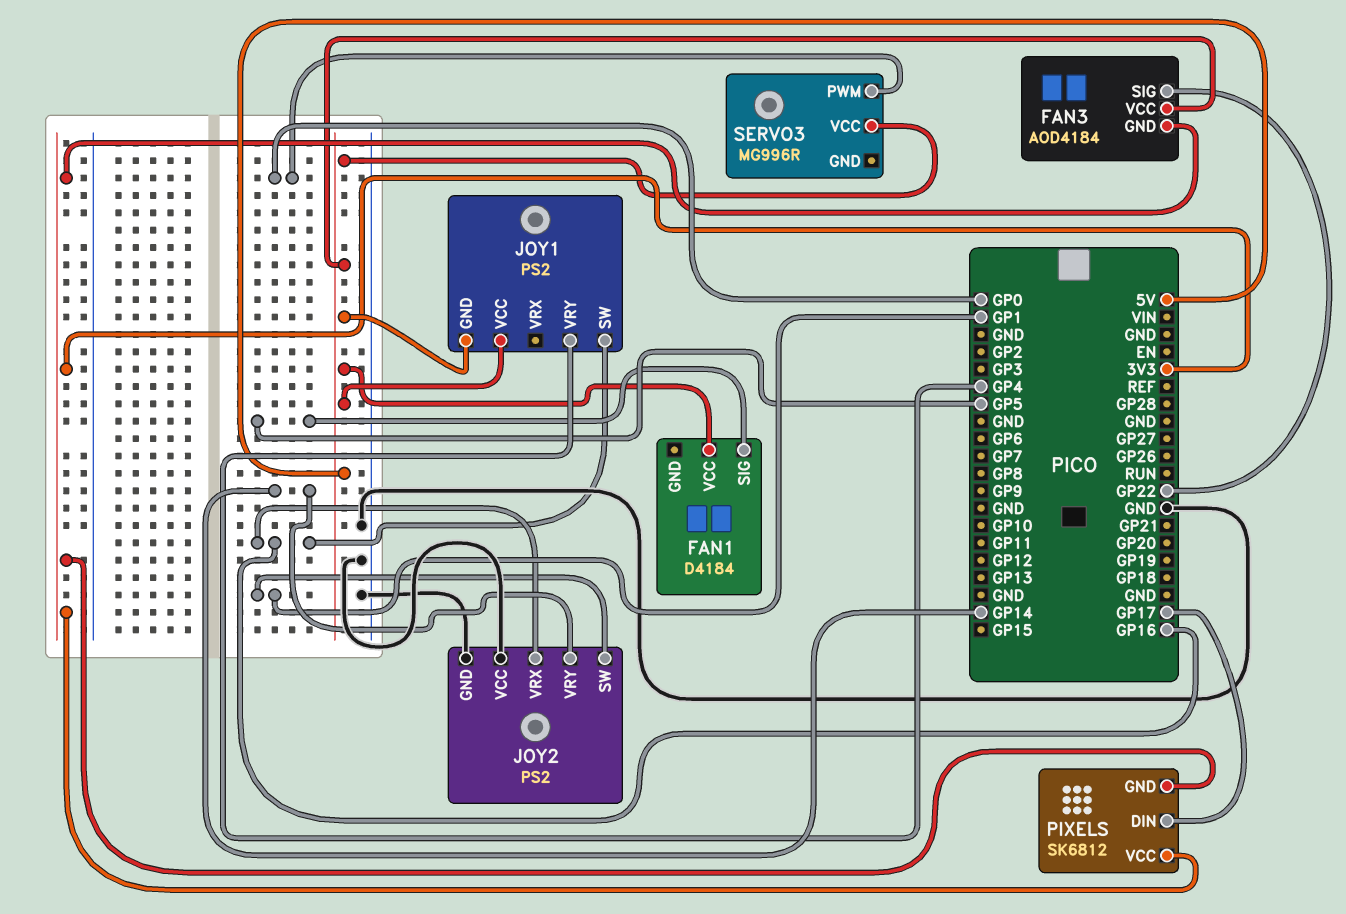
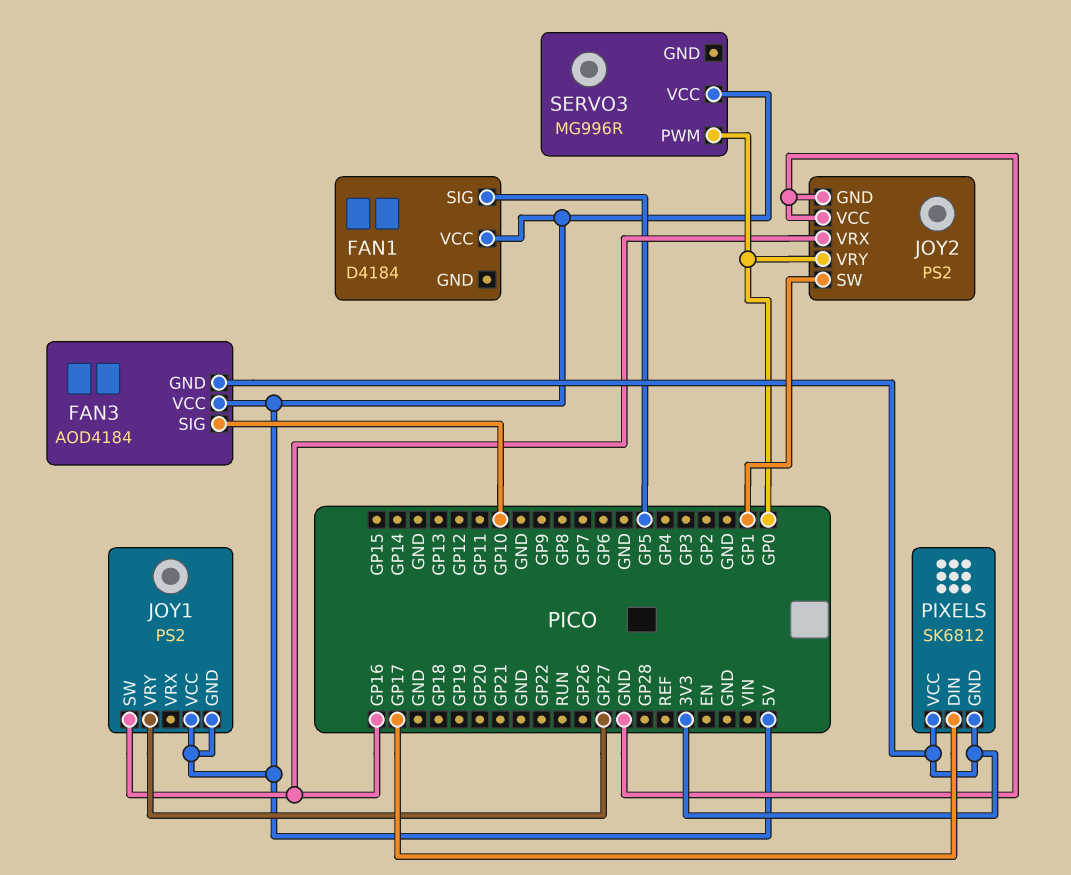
FAN3 pin SIG: GP22 -> GP10
JOY1 pin VRY: GP4 -> GP27
JOY2 pin VRY: GP14 -> GP0

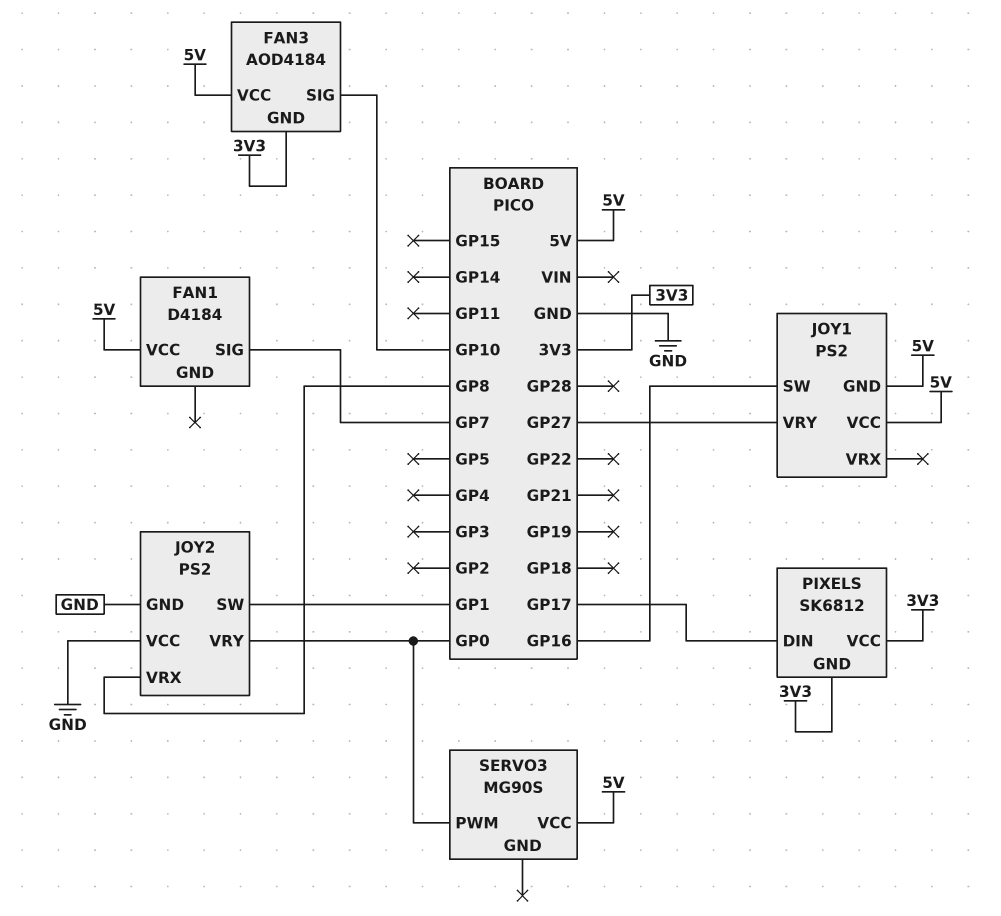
FAN1 pin SIG: GP5 -> GP7
JOY2 pin VRX: GP16 -> GP8
SERVO3: MG996R -> MG90S

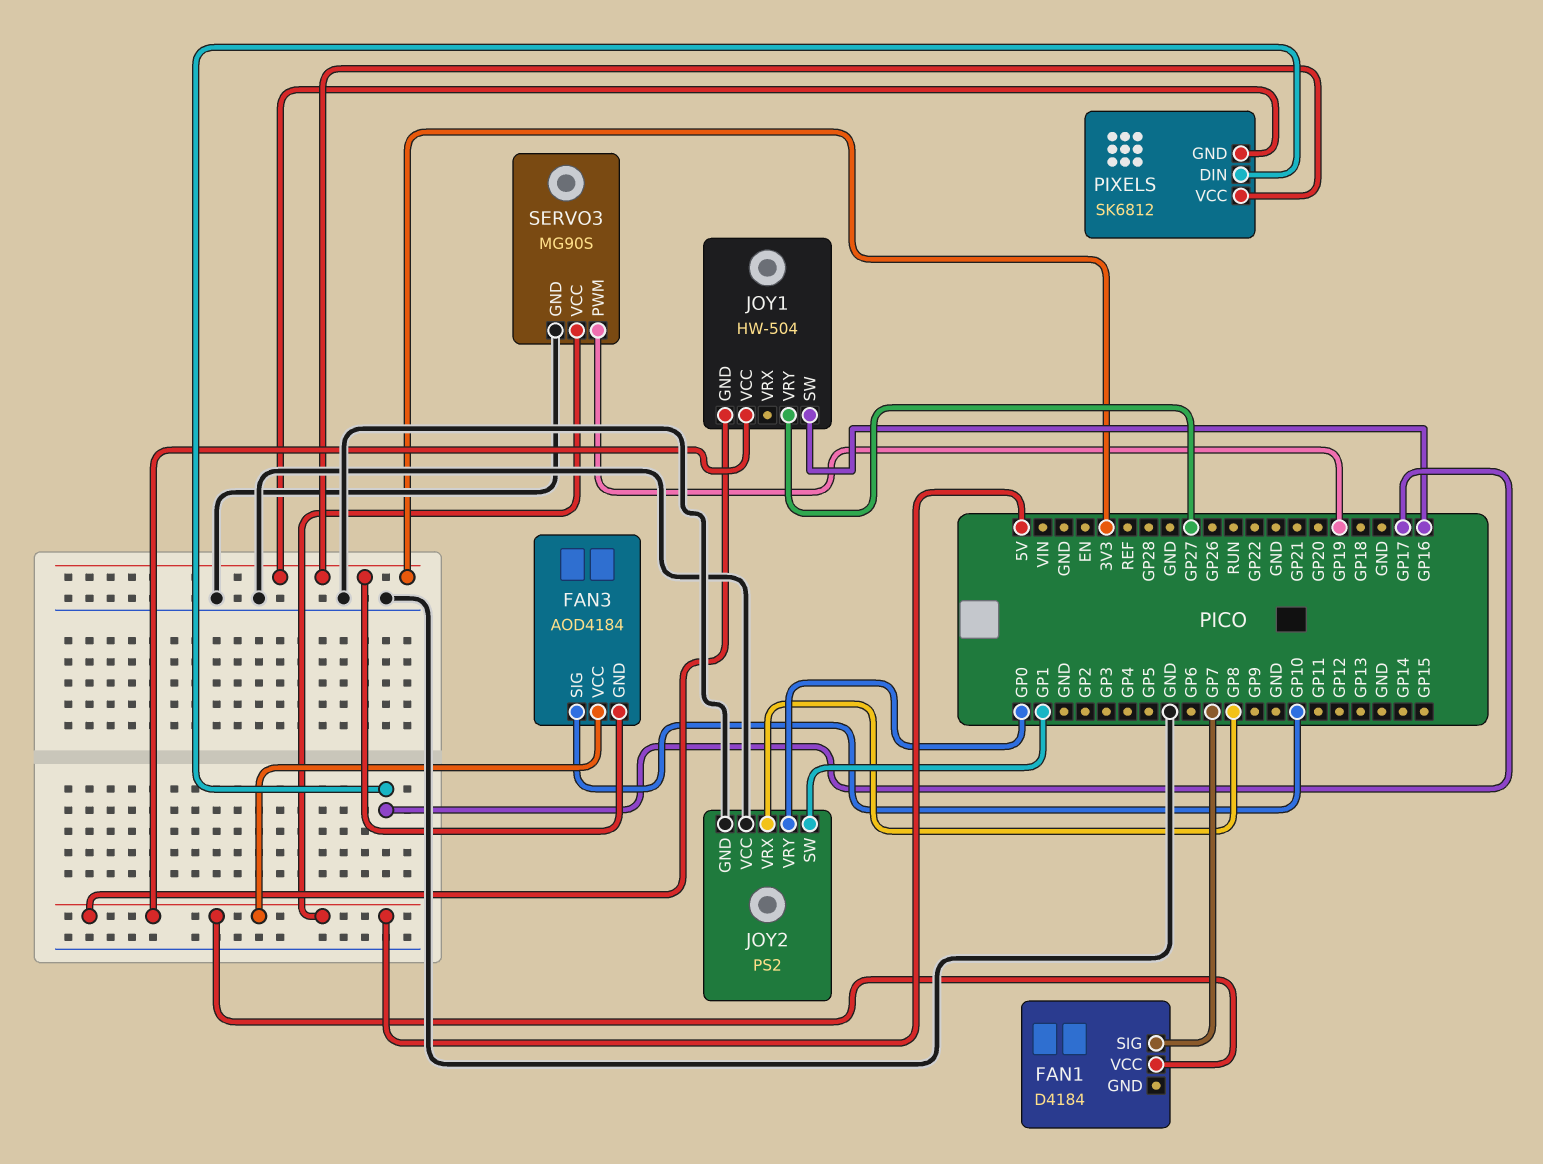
JOY1: PS2 -> HW-504
SERVO3 pin GND: none -> GND
SERVO3 pin PWM: GP0 -> GP19

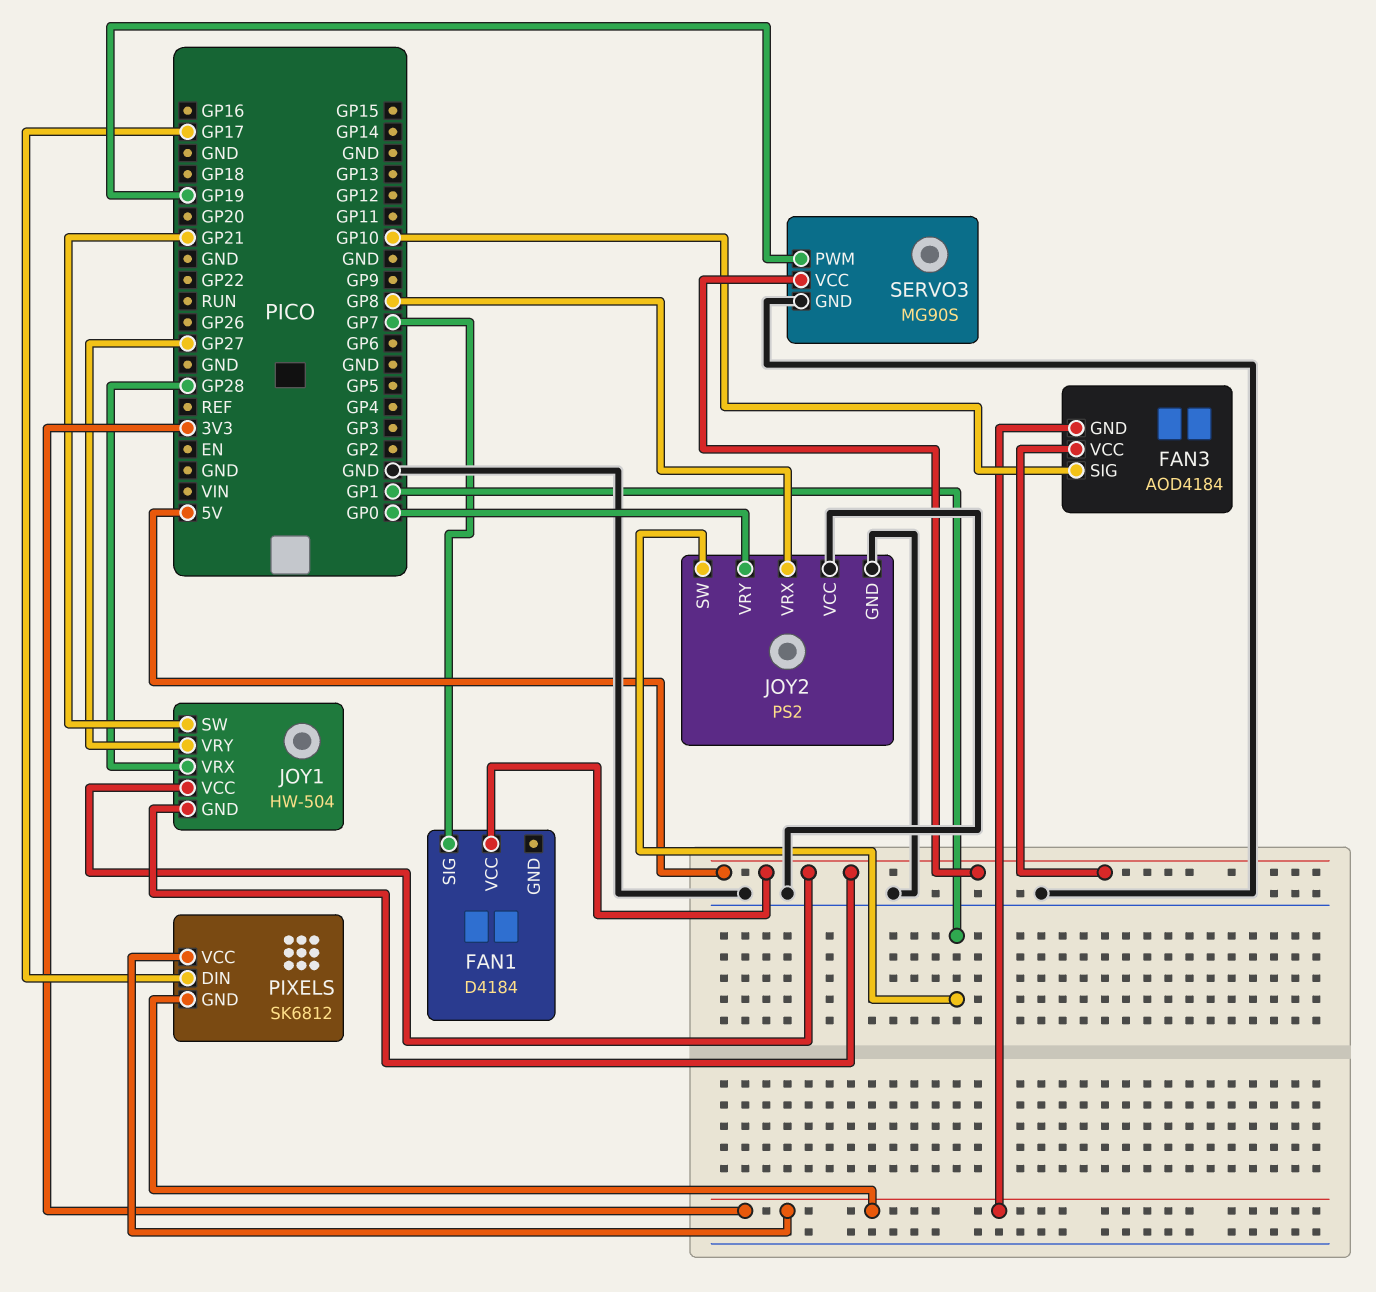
JOY1 pin SW: GP16 -> GP21
JOY1 pin VRX: none -> GP28

